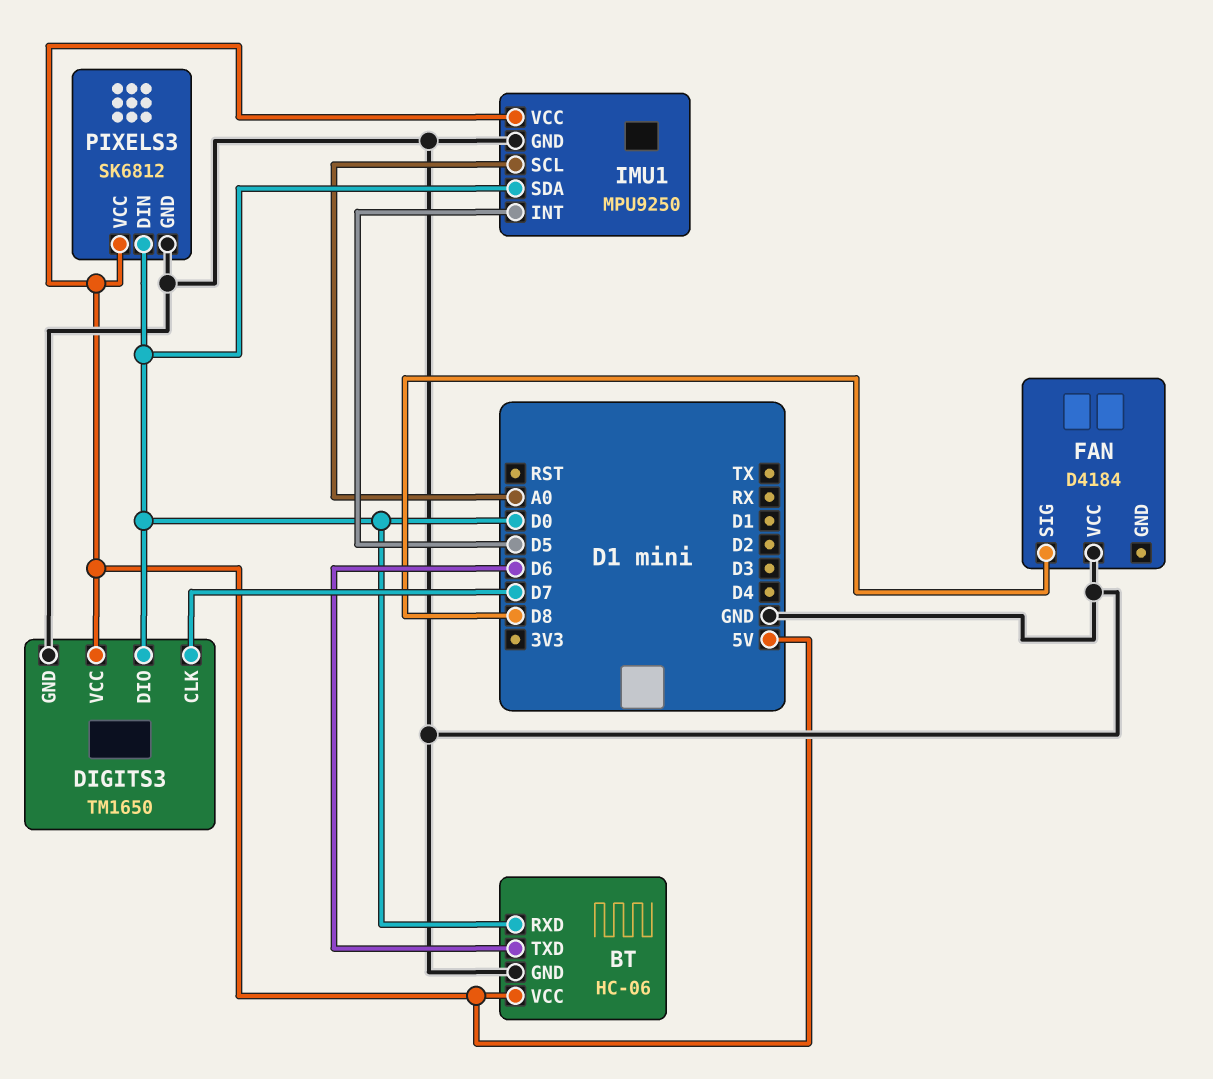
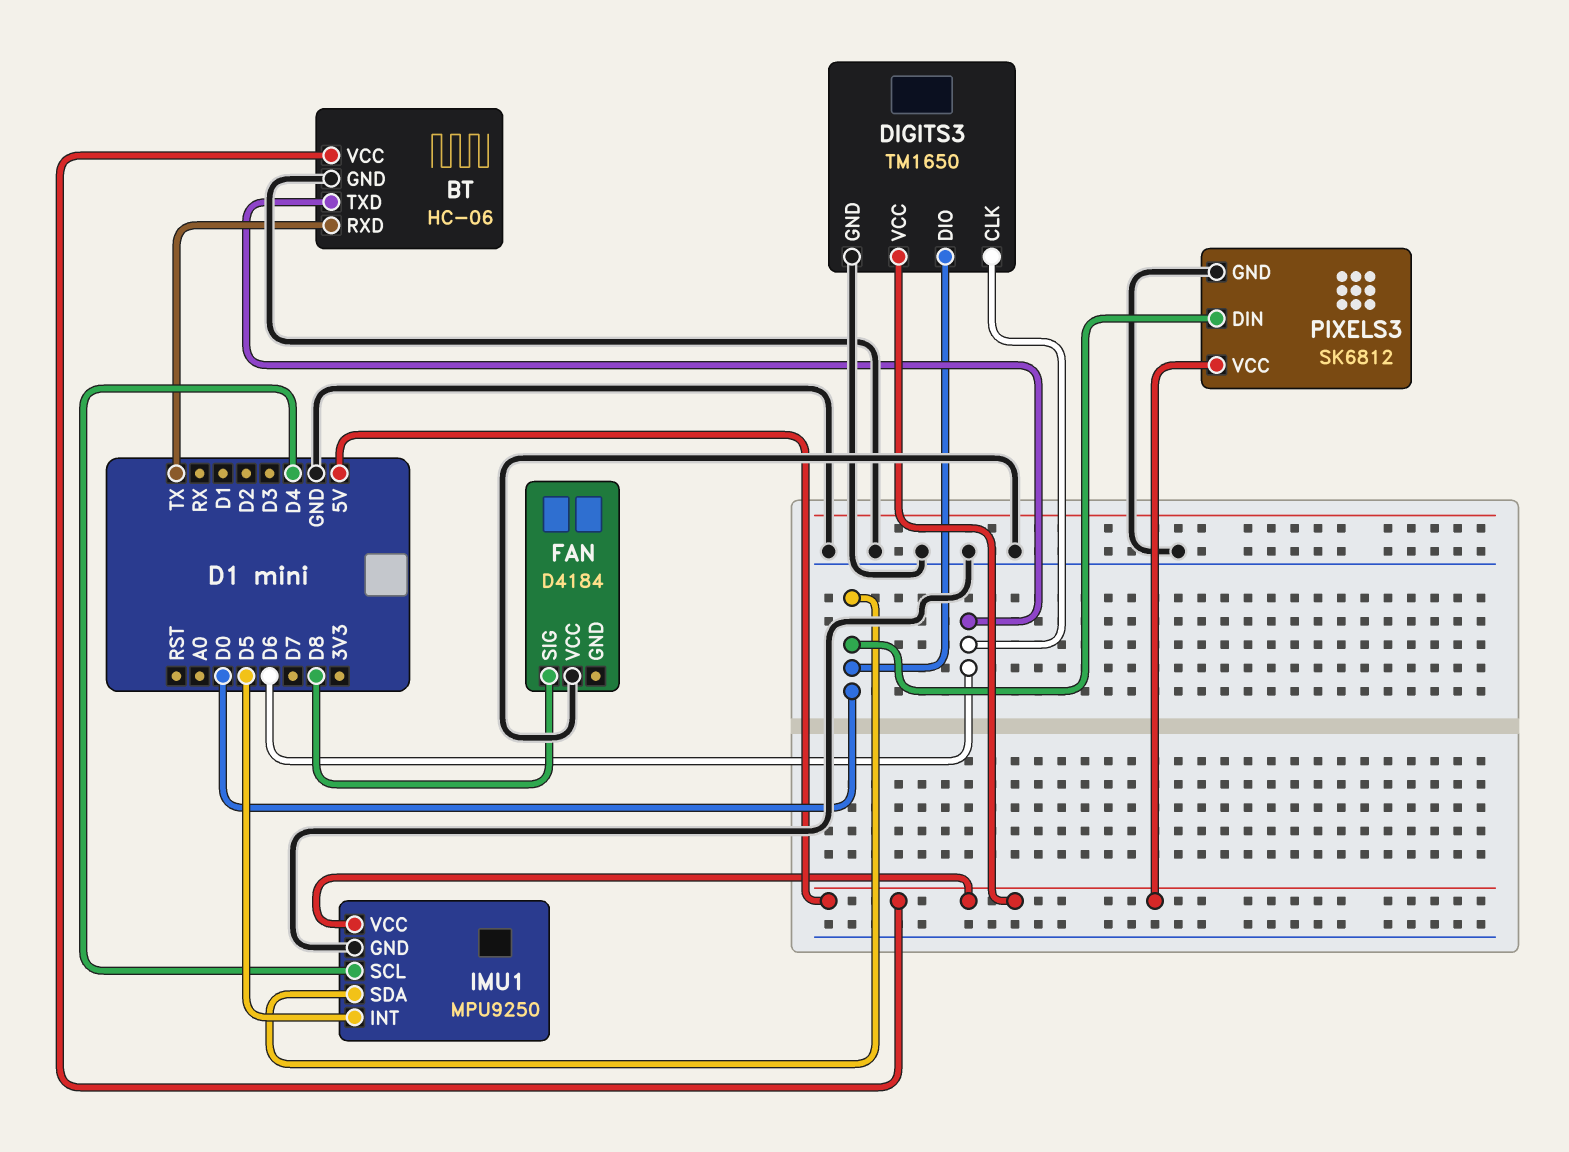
BT pin RXD: D0 -> TX
DIGITS3 pin CLK: D7 -> D6
IMU1 pin SCL: A0 -> D4

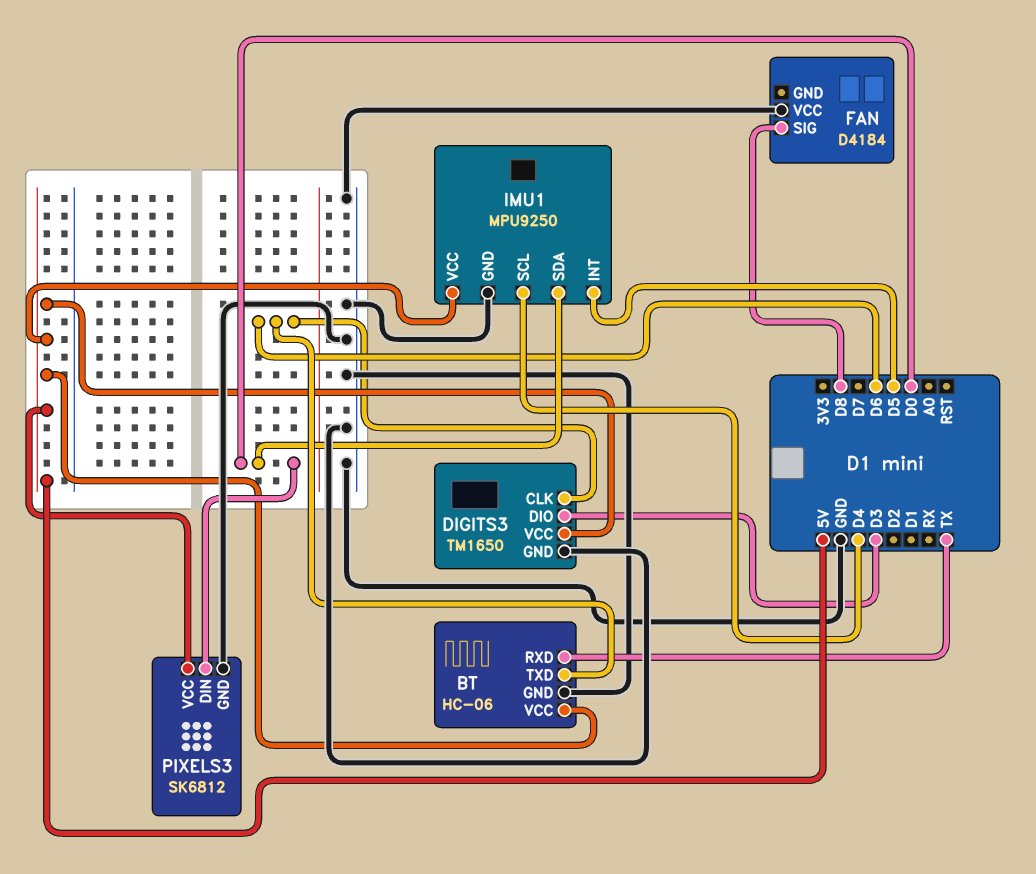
DIGITS3 pin DIO: D0 -> D3

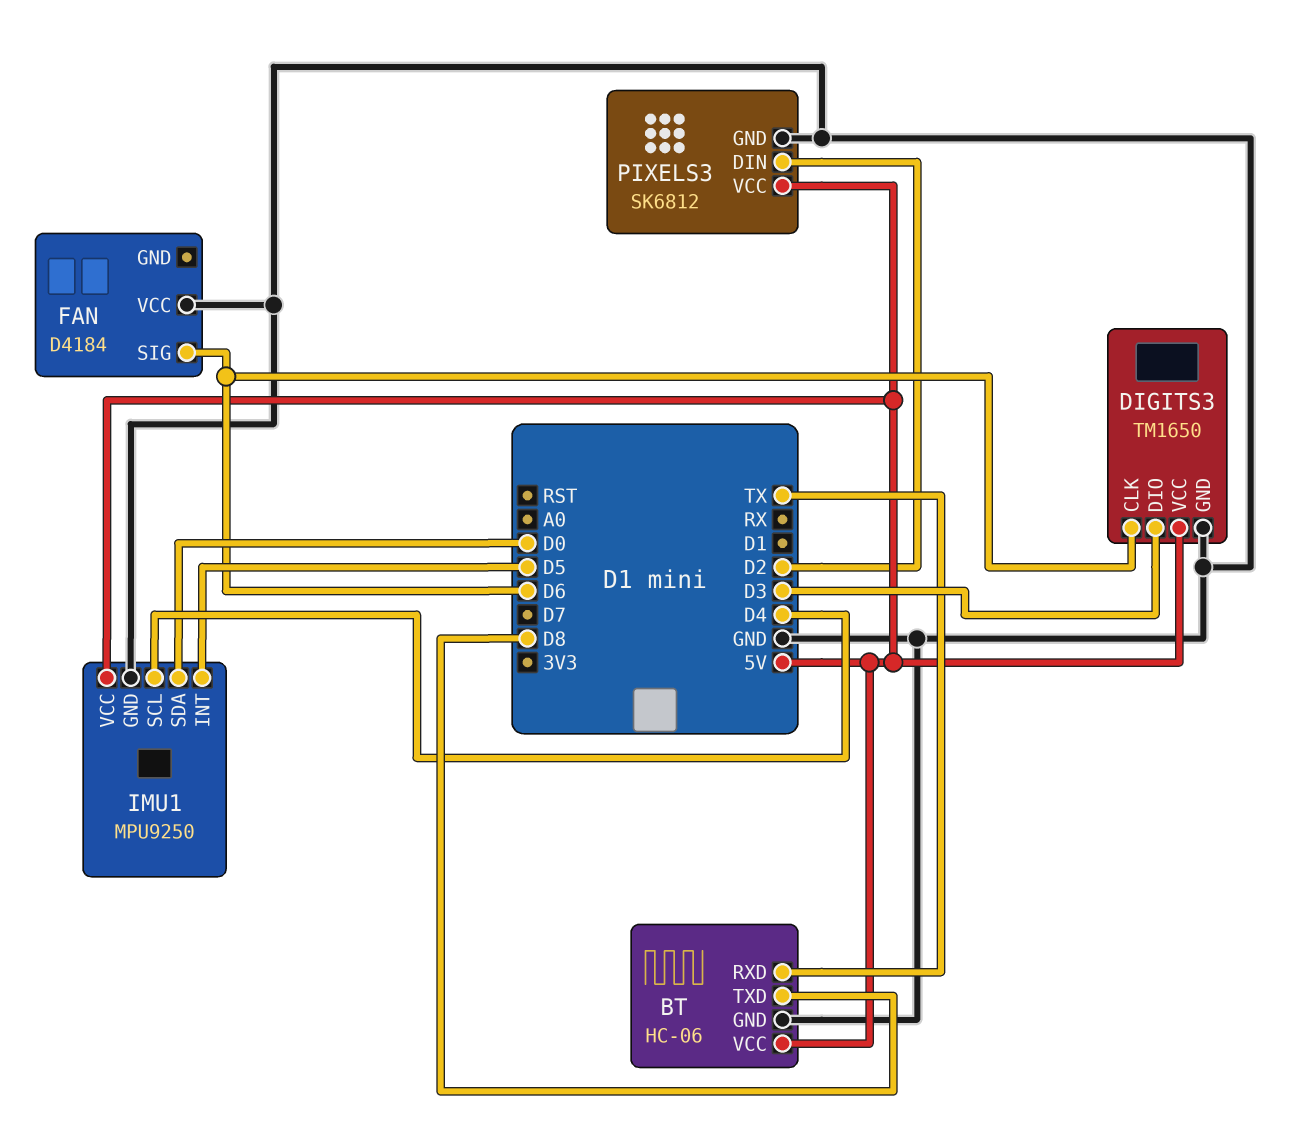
BT pin TXD: D6 -> D8
FAN pin SIG: D8 -> D6
PIXELS3 pin DIN: D0 -> D2

